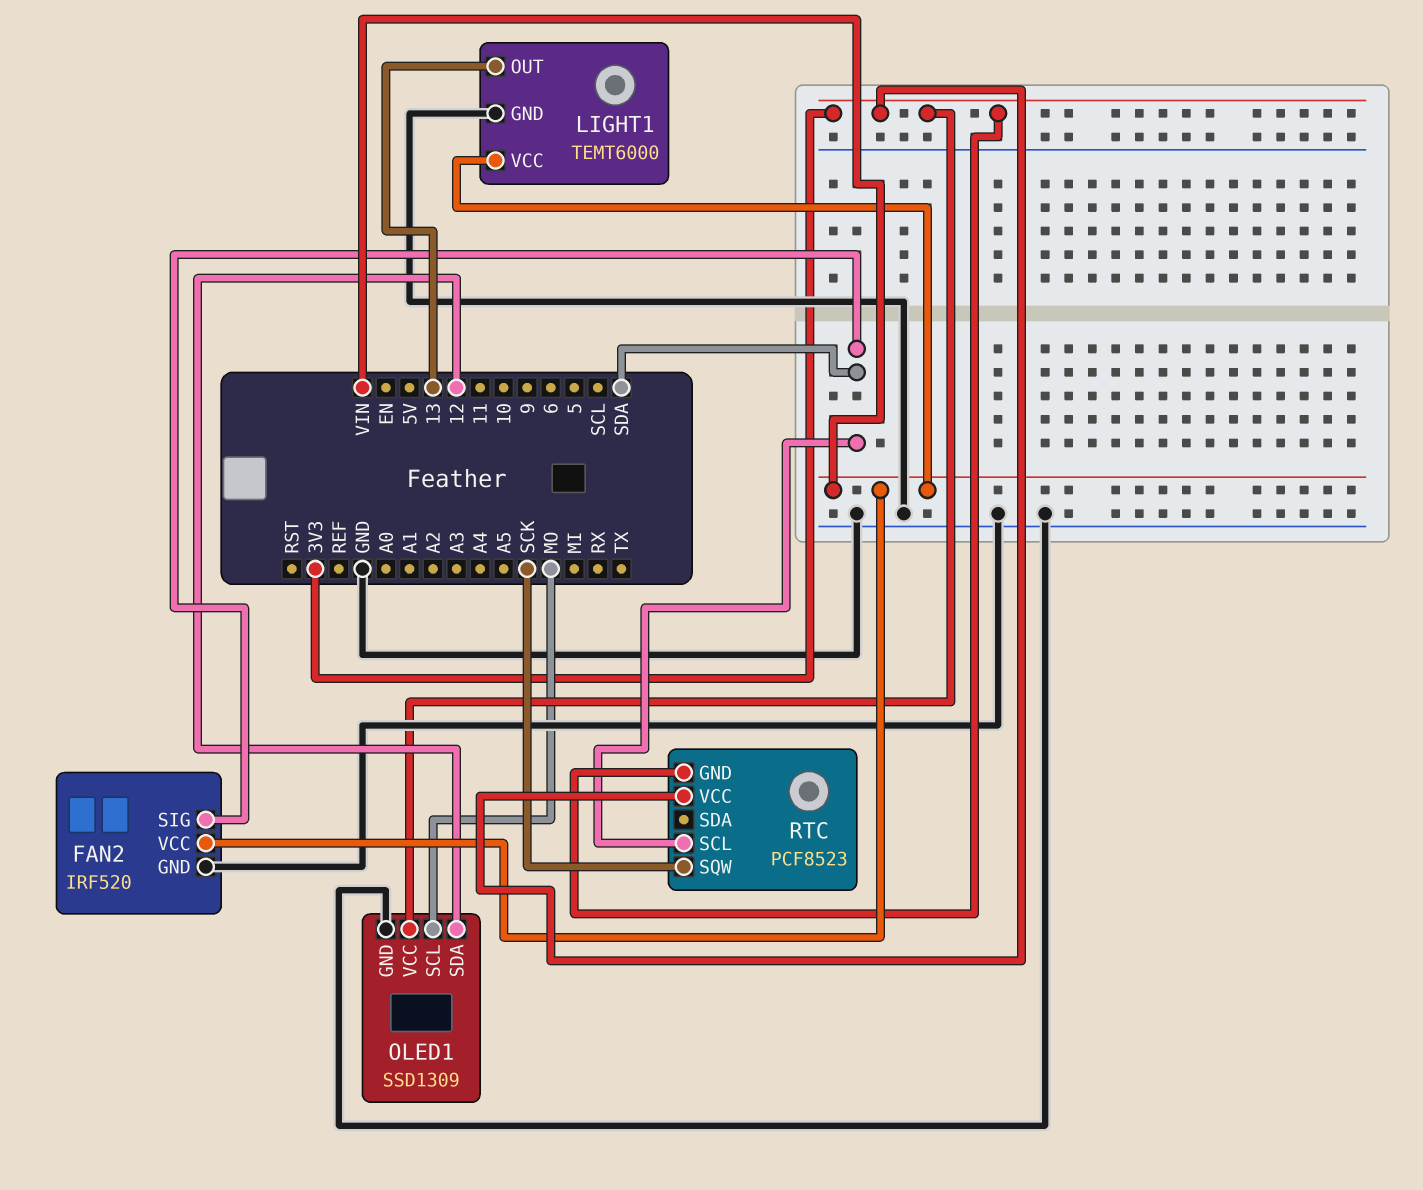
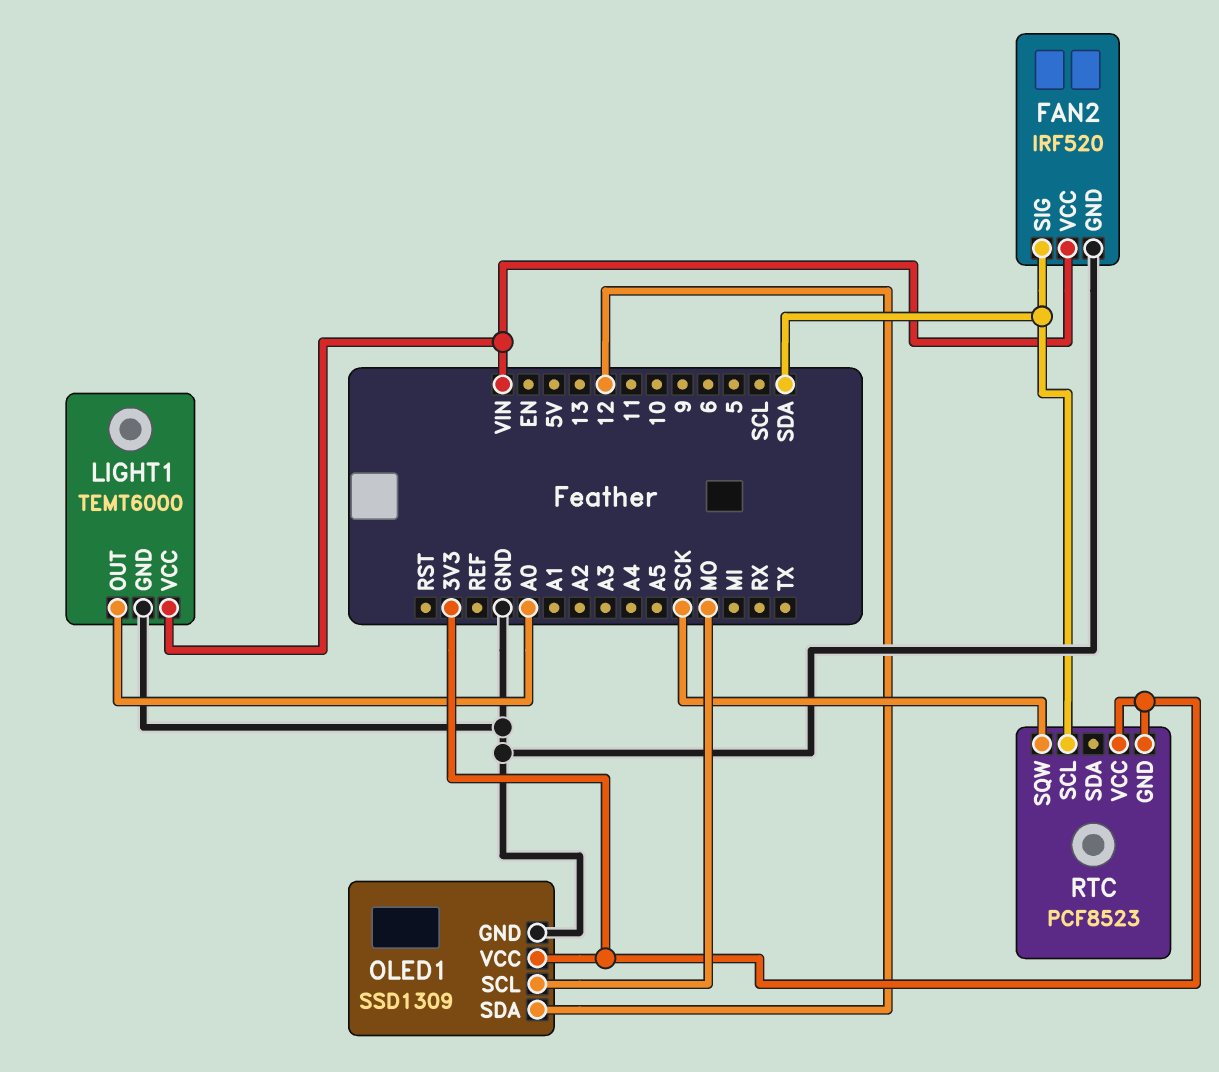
LIGHT1 pin OUT: 13 -> A0

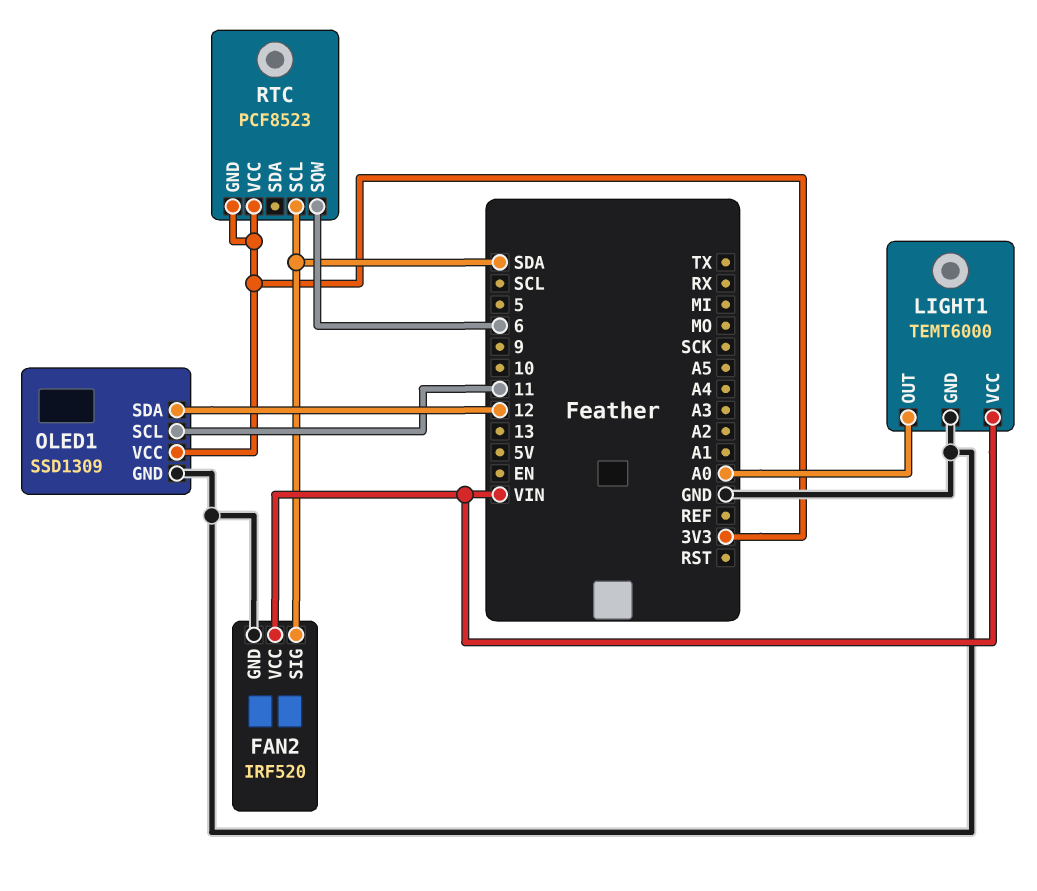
OLED1 pin SCL: MO -> 11
RTC pin SQW: SCK -> 6

